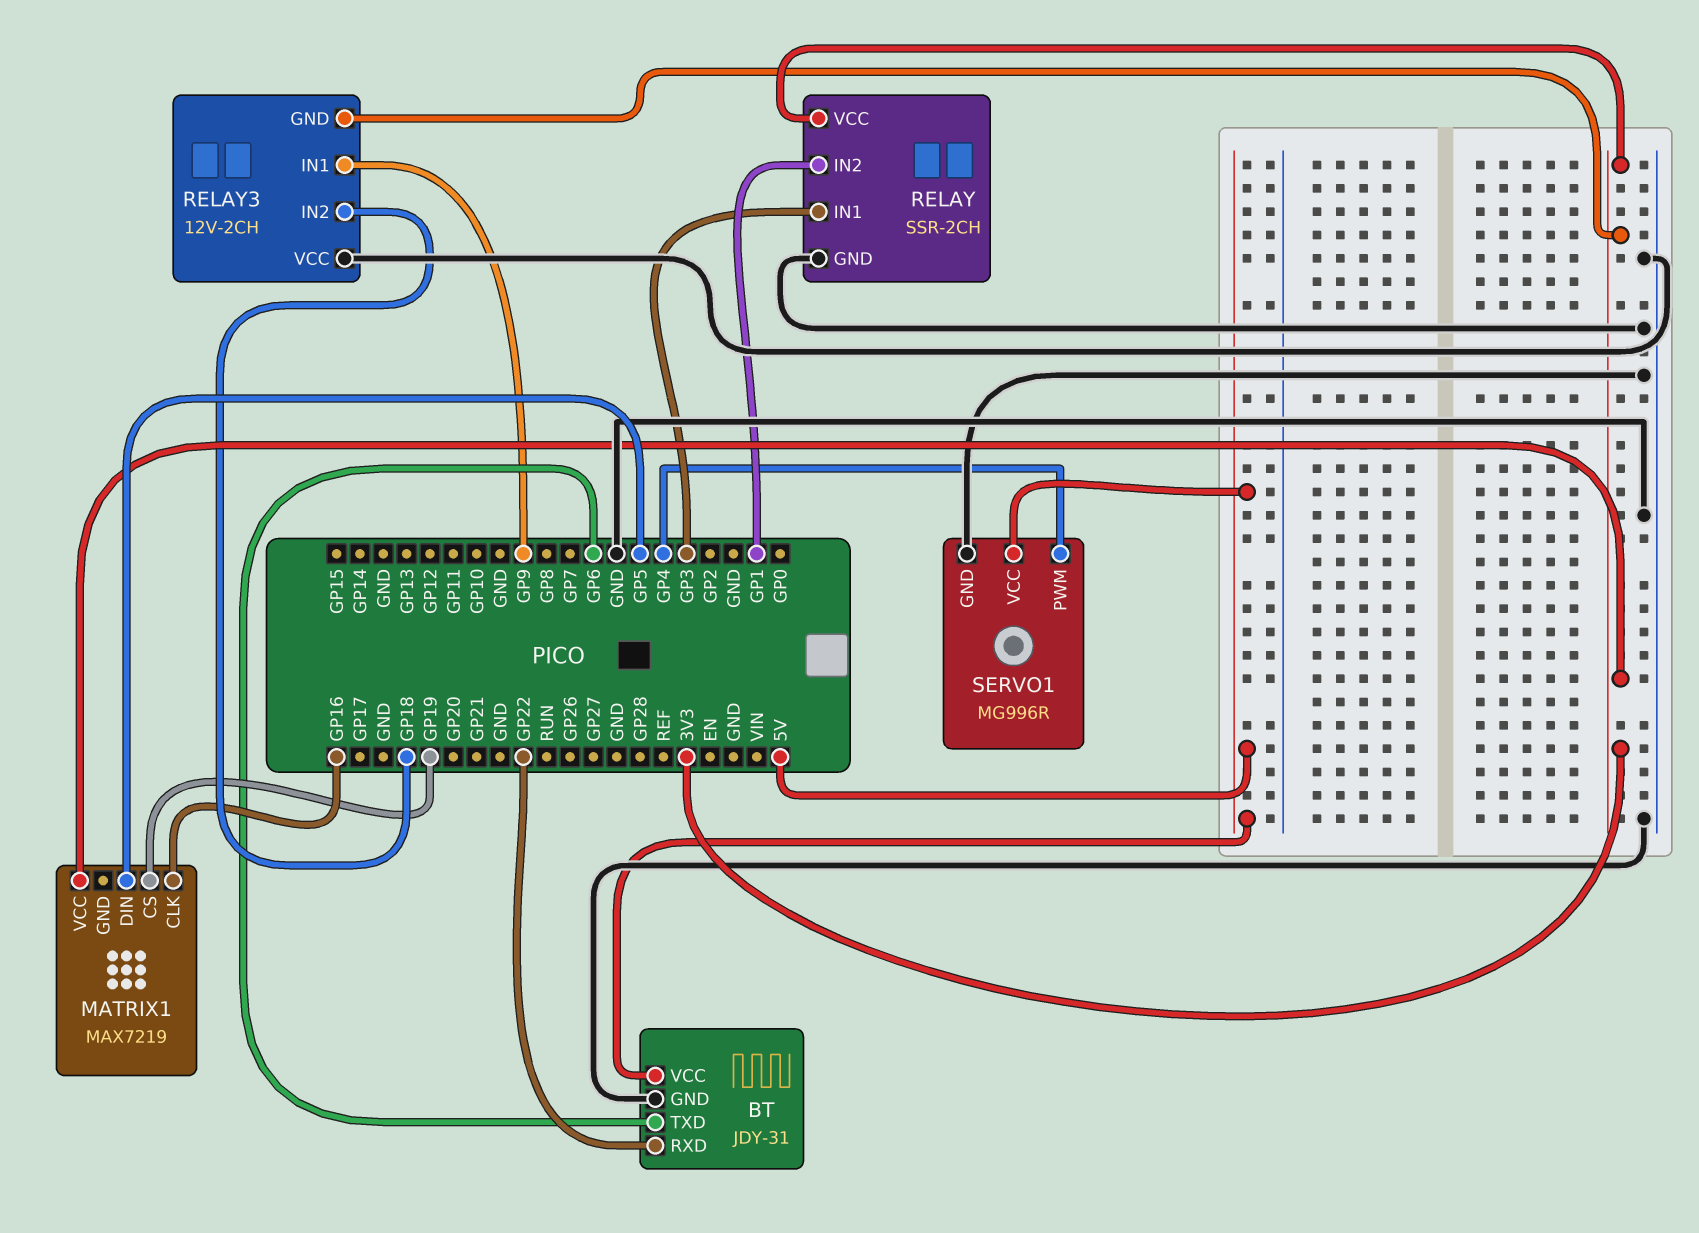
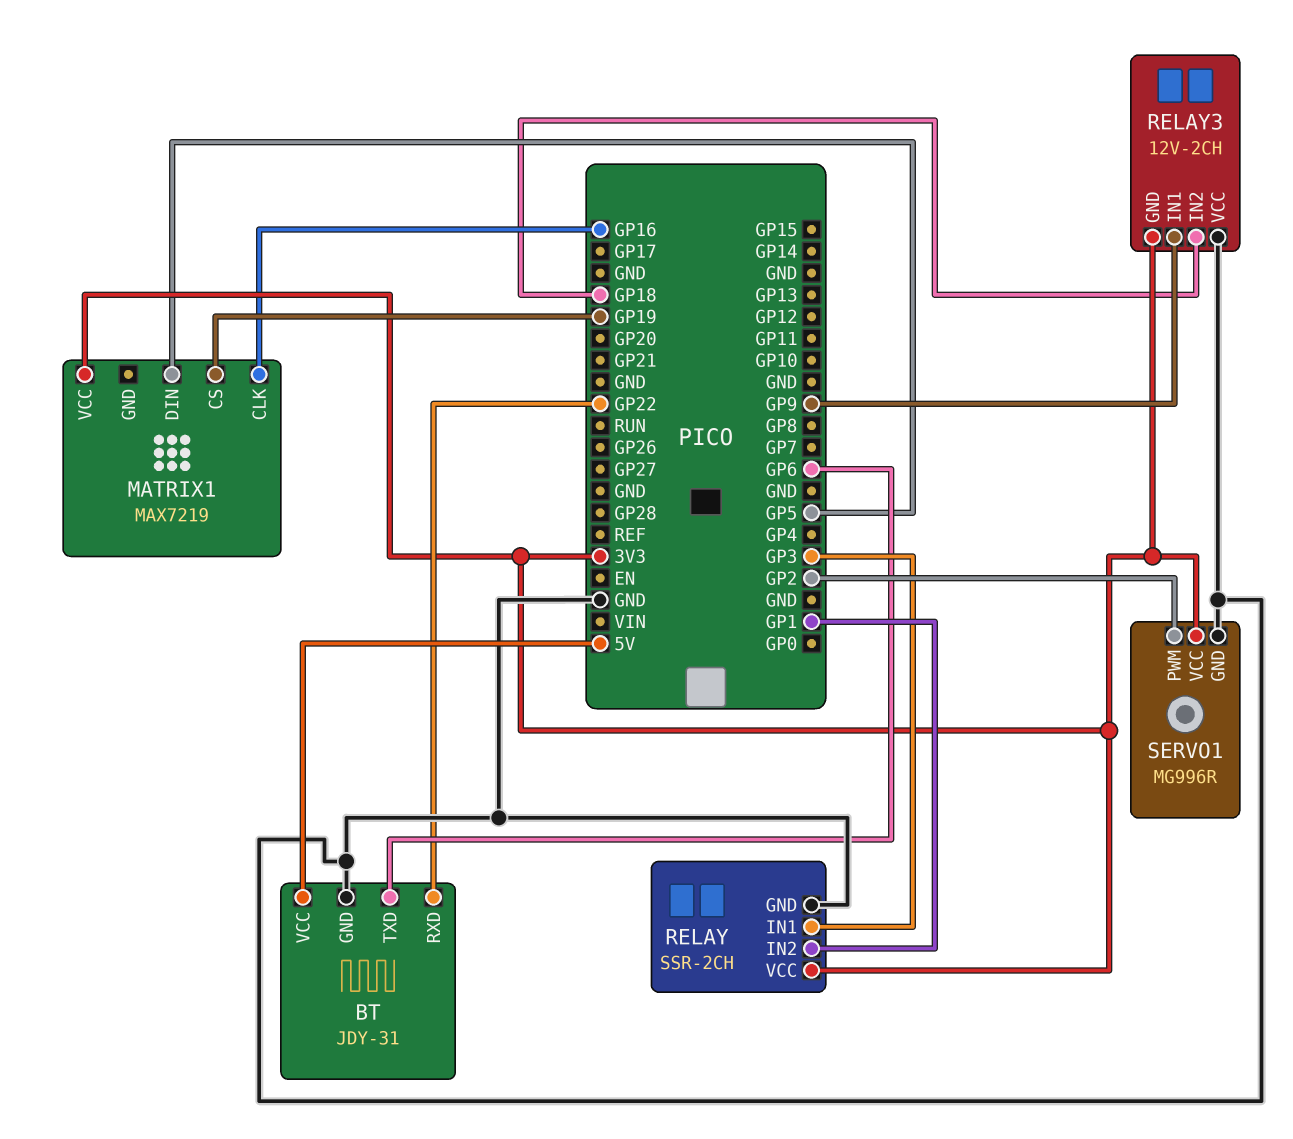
SERVO1 pin PWM: GP4 -> GP2
SERVO1 pin VCC: 5V -> 3V3

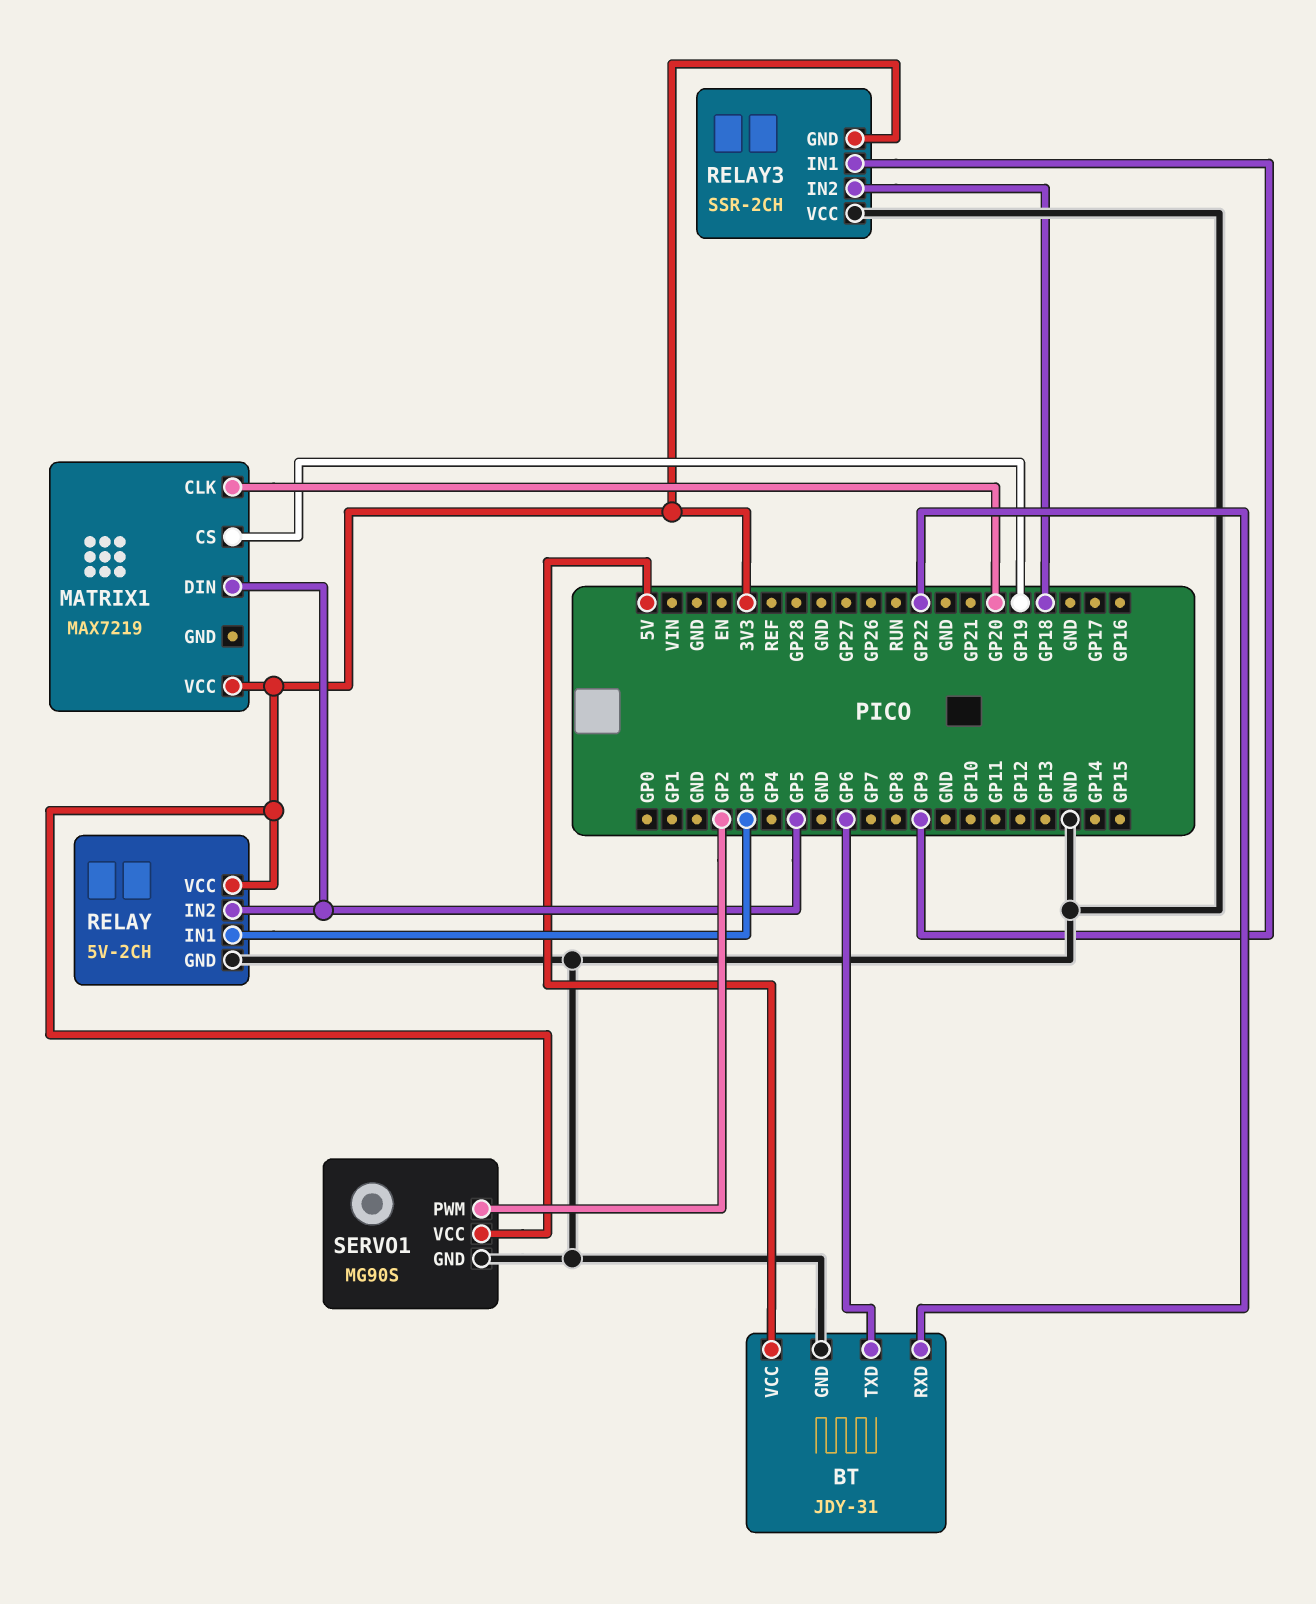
MATRIX1 pin CLK: GP16 -> GP20
RELAY: SSR-2CH -> 5V-2CH
RELAY pin IN2: GP1 -> GP5
RELAY3: 12V-2CH -> SSR-2CH
SERVO1: MG996R -> MG90S

